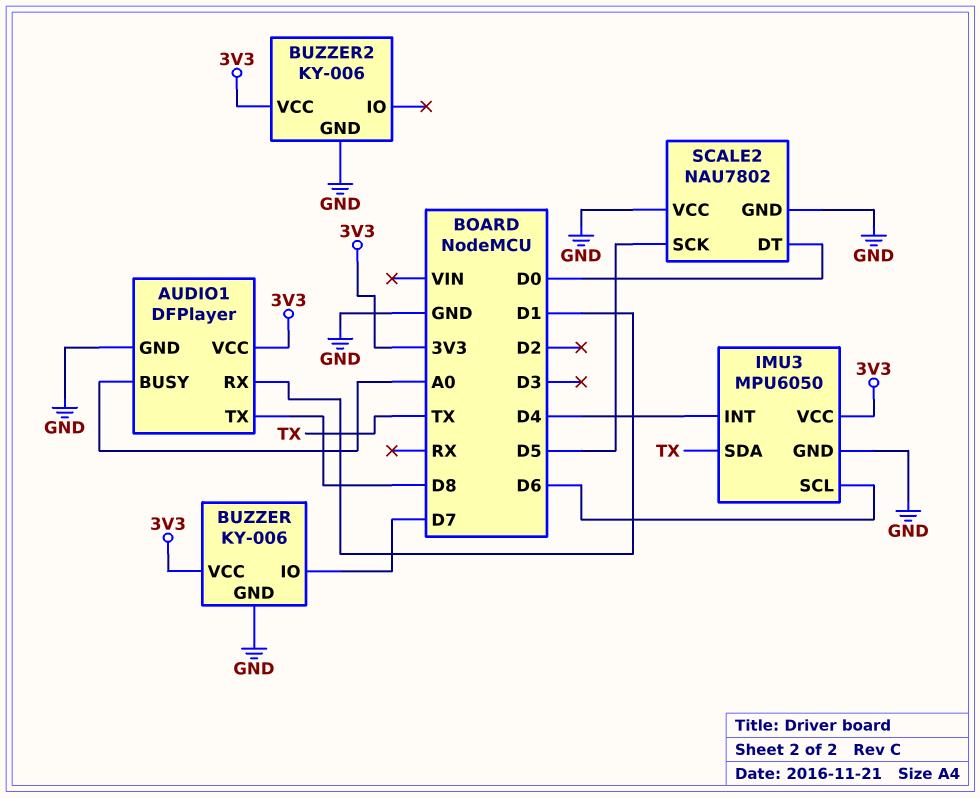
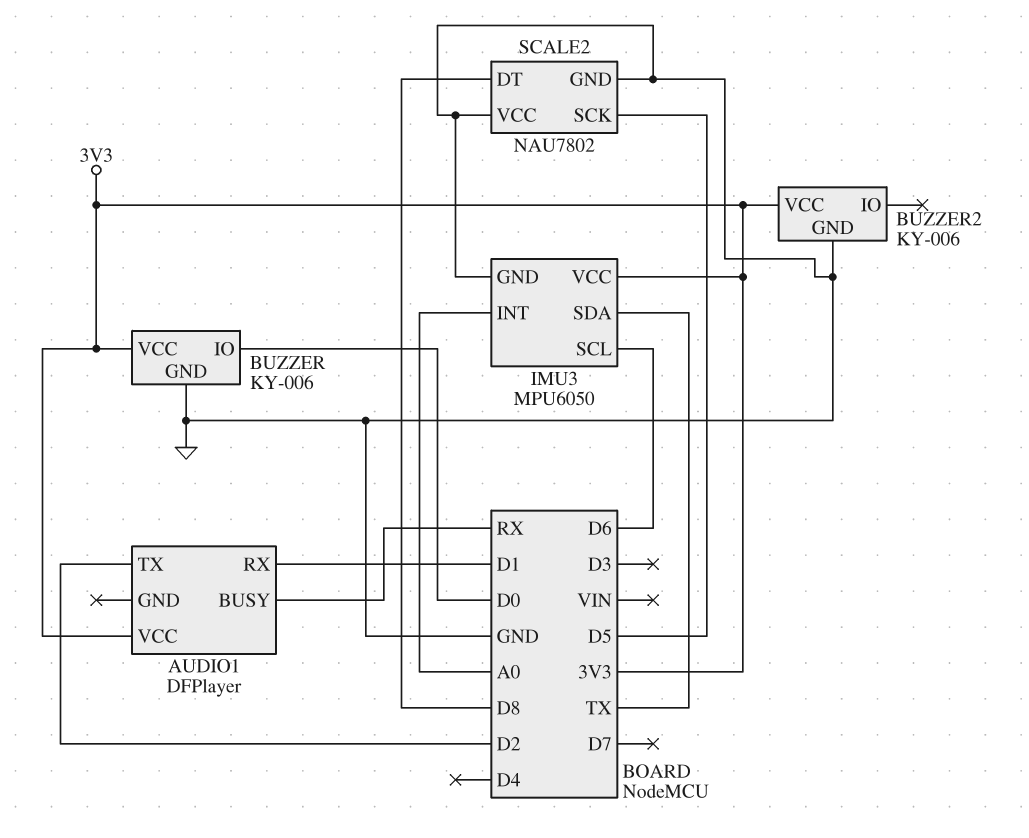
AUDIO1 pin BUSY: A0 -> RX
AUDIO1 pin GND: GND -> none
AUDIO1 pin TX: D8 -> D2
BUZZER pin IO: D7 -> D0
IMU3 pin INT: D4 -> A0
SCALE2 pin DT: D0 -> D8

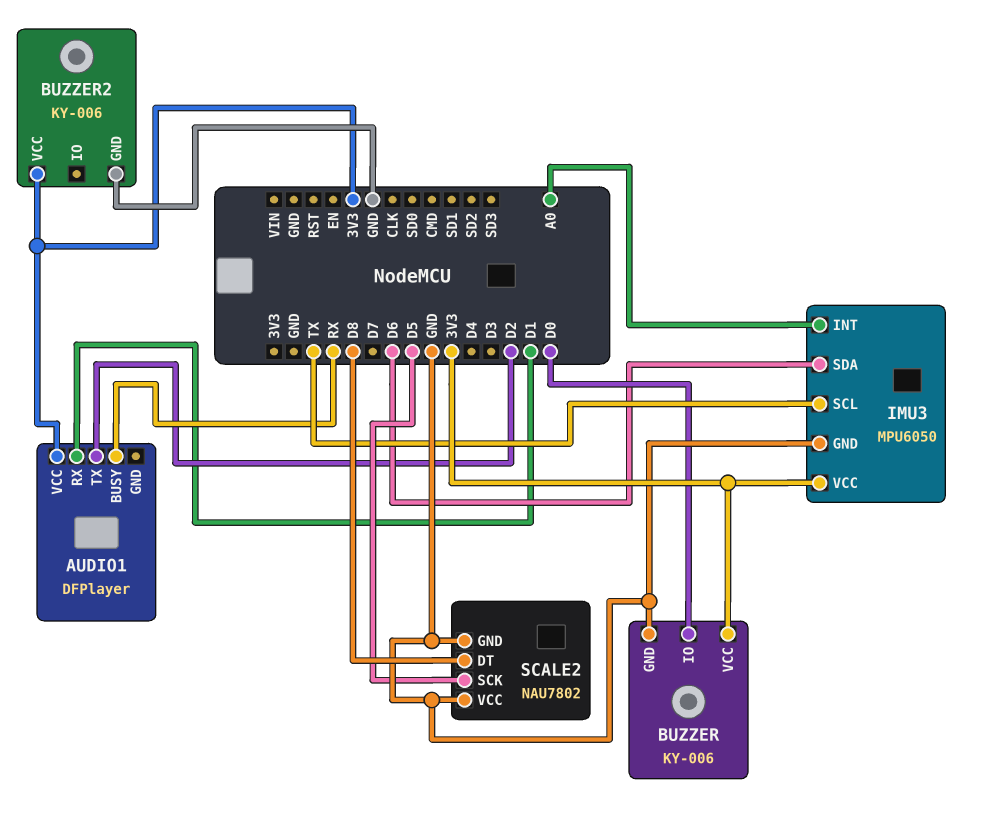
IMU3 pin SCL: D6 -> TX
IMU3 pin SDA: TX -> D6

